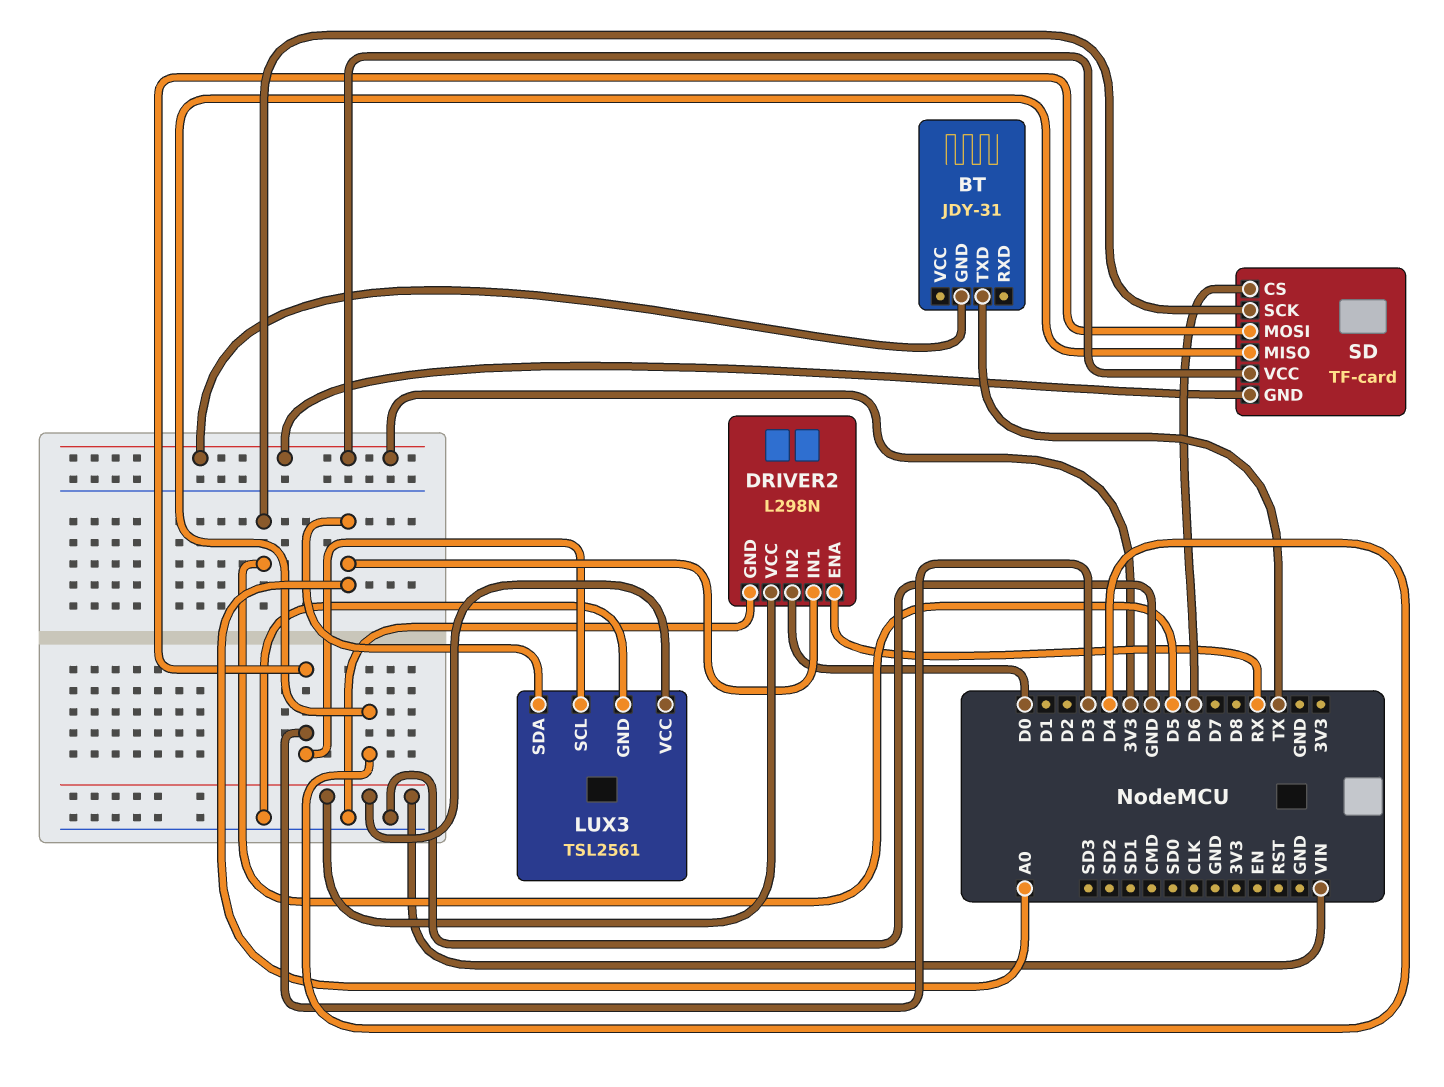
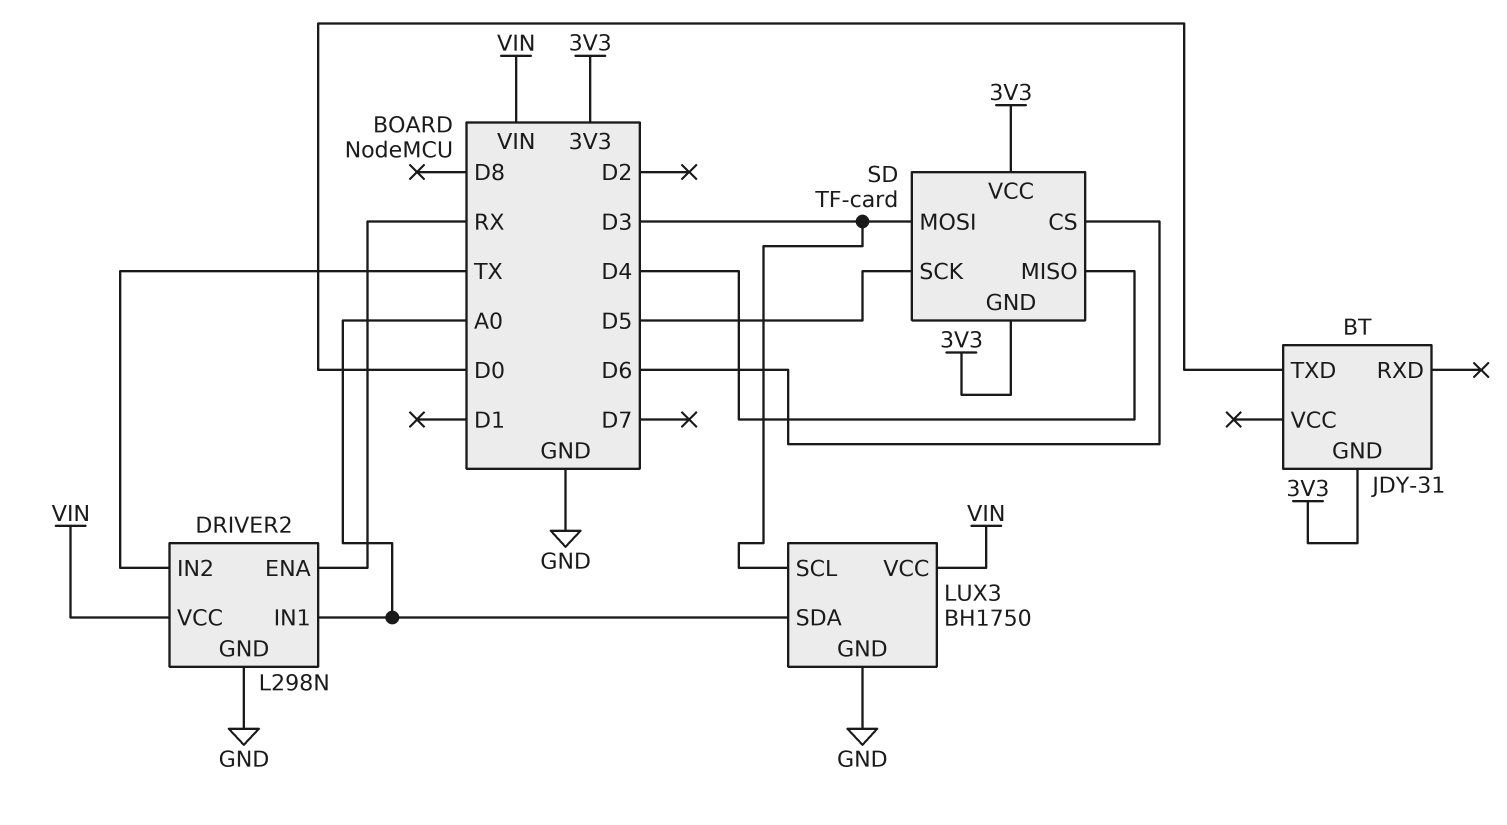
BT pin TXD: TX -> D0
DRIVER2 pin IN2: D0 -> TX
LUX3: TSL2561 -> BH1750

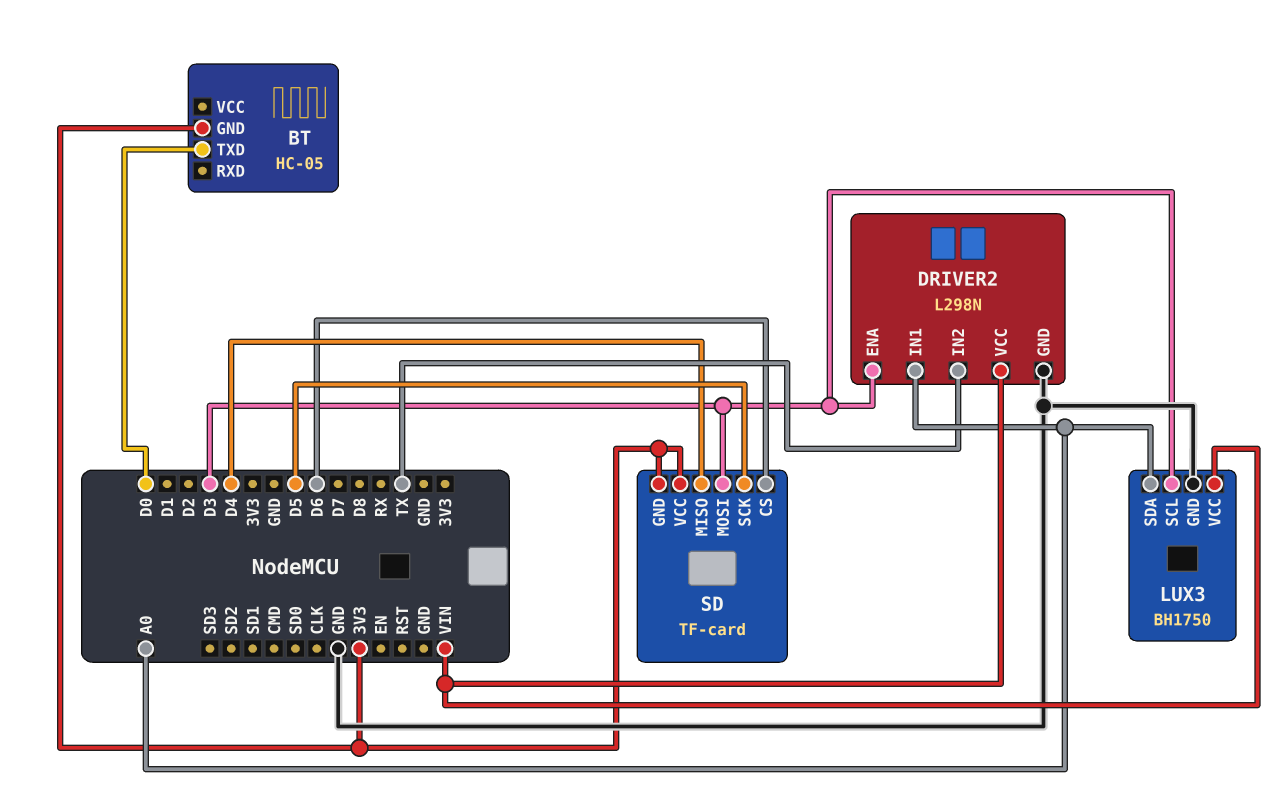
BT: JDY-31 -> HC-05
DRIVER2 pin ENA: RX -> D3

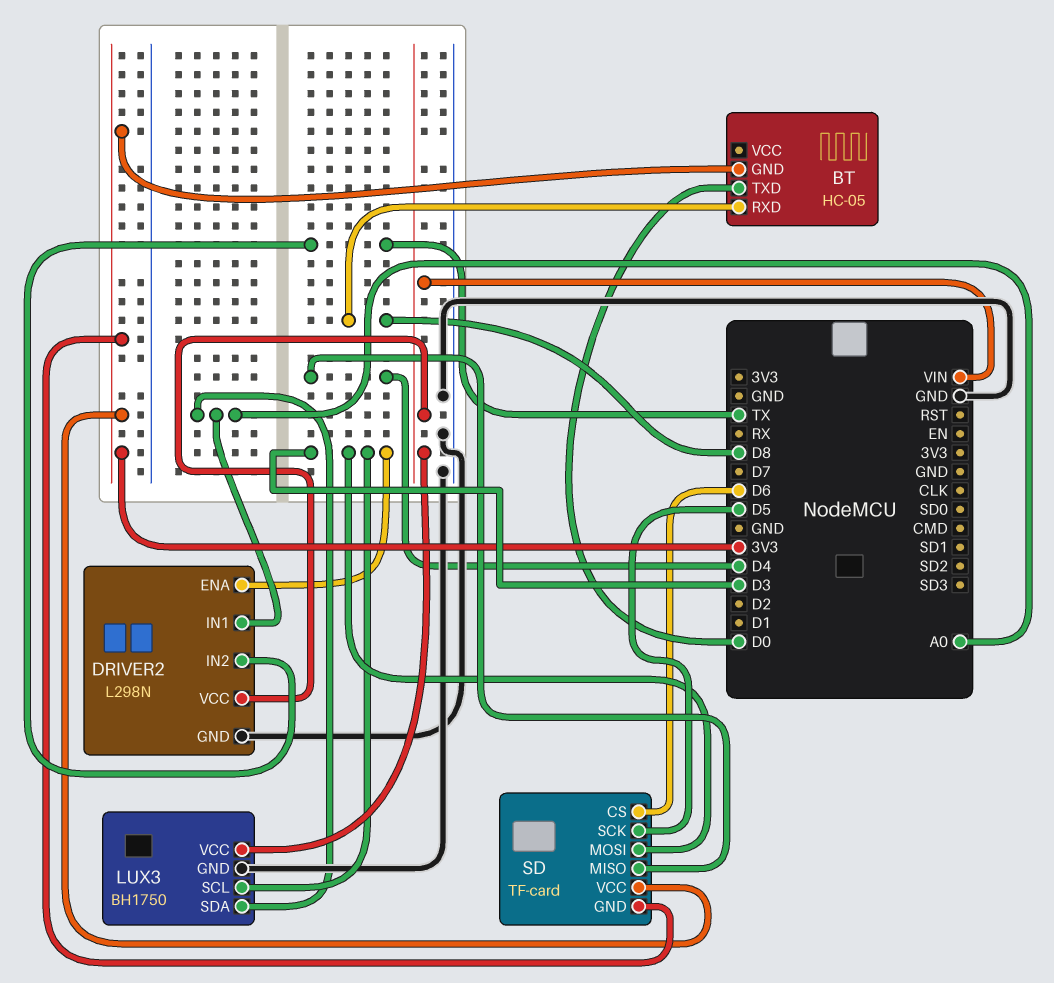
BT pin RXD: none -> D8

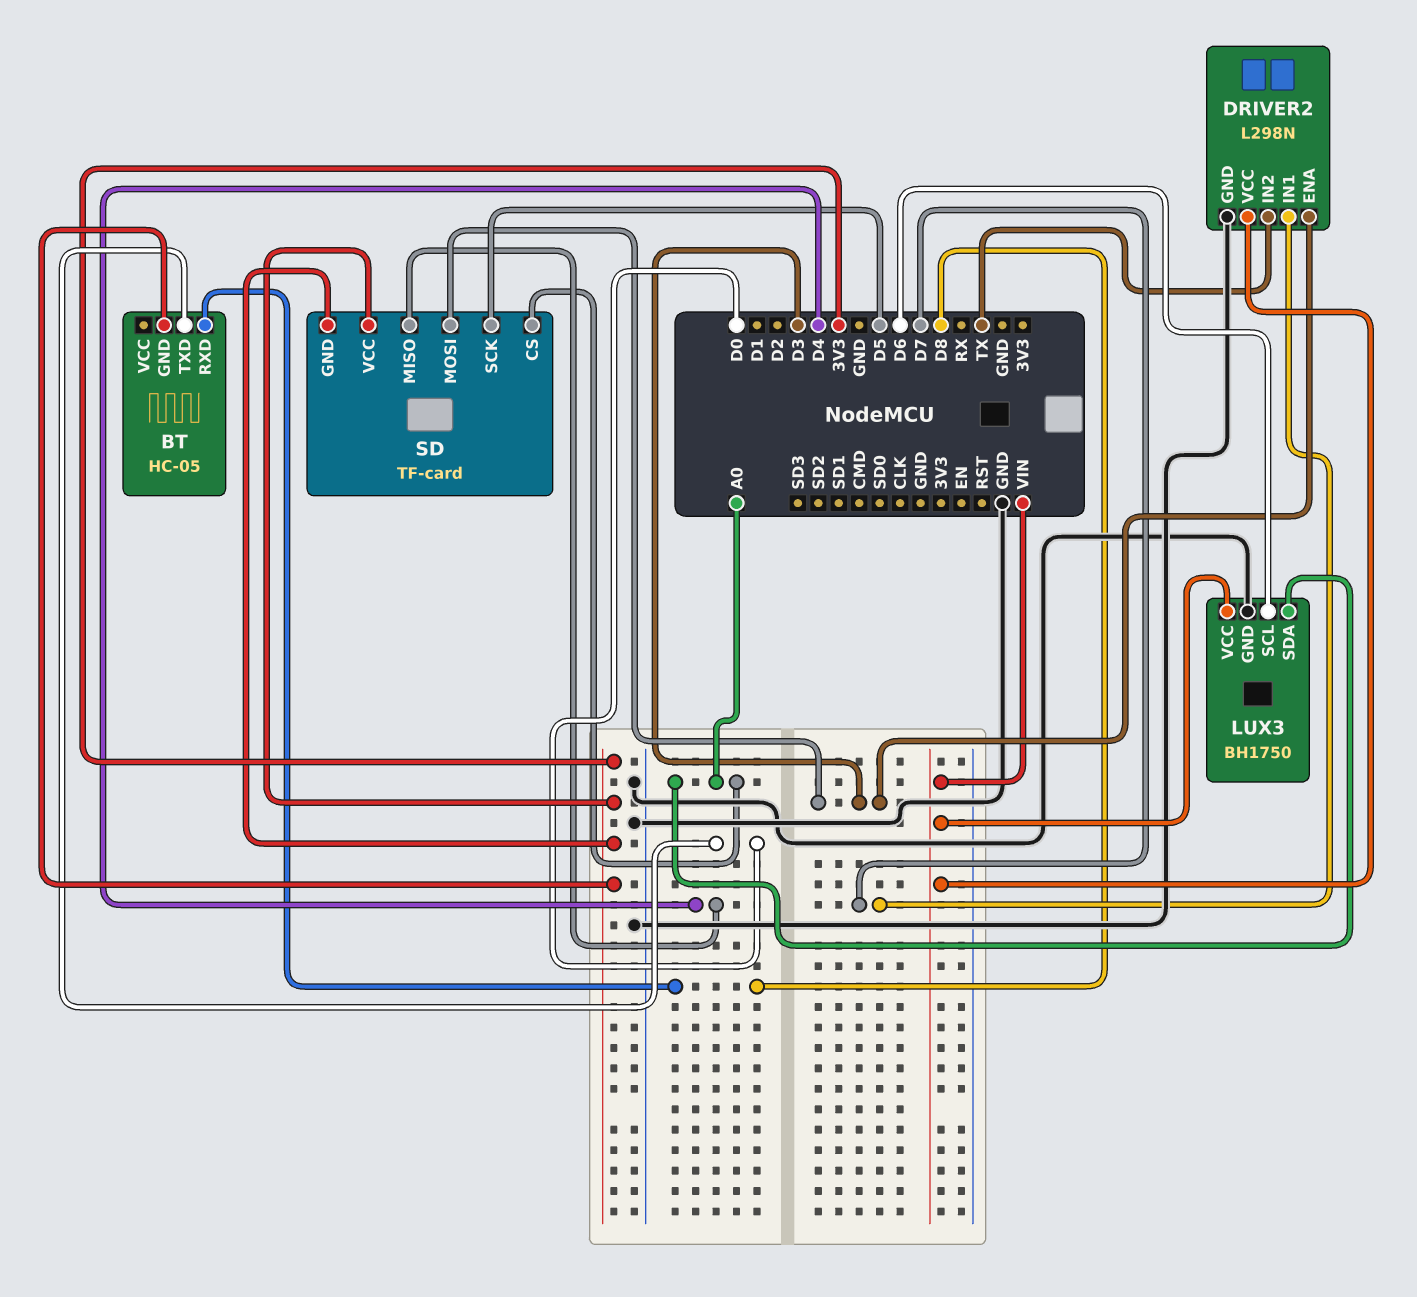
DRIVER2 pin IN1: A0 -> D7
LUX3 pin SCL: D3 -> D6
SD pin CS: D6 -> A0

